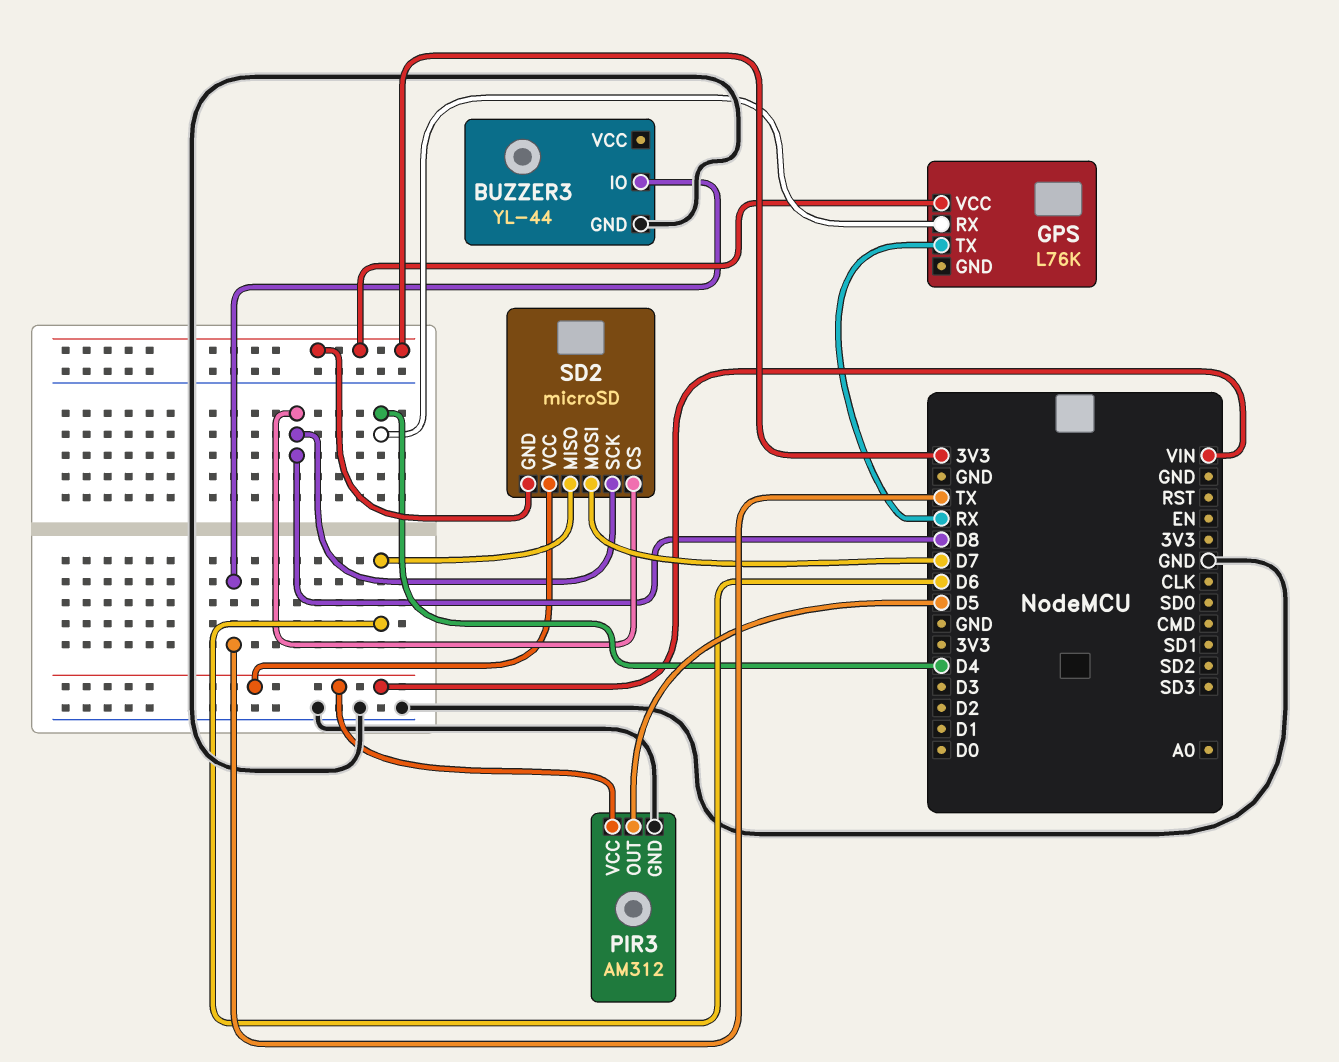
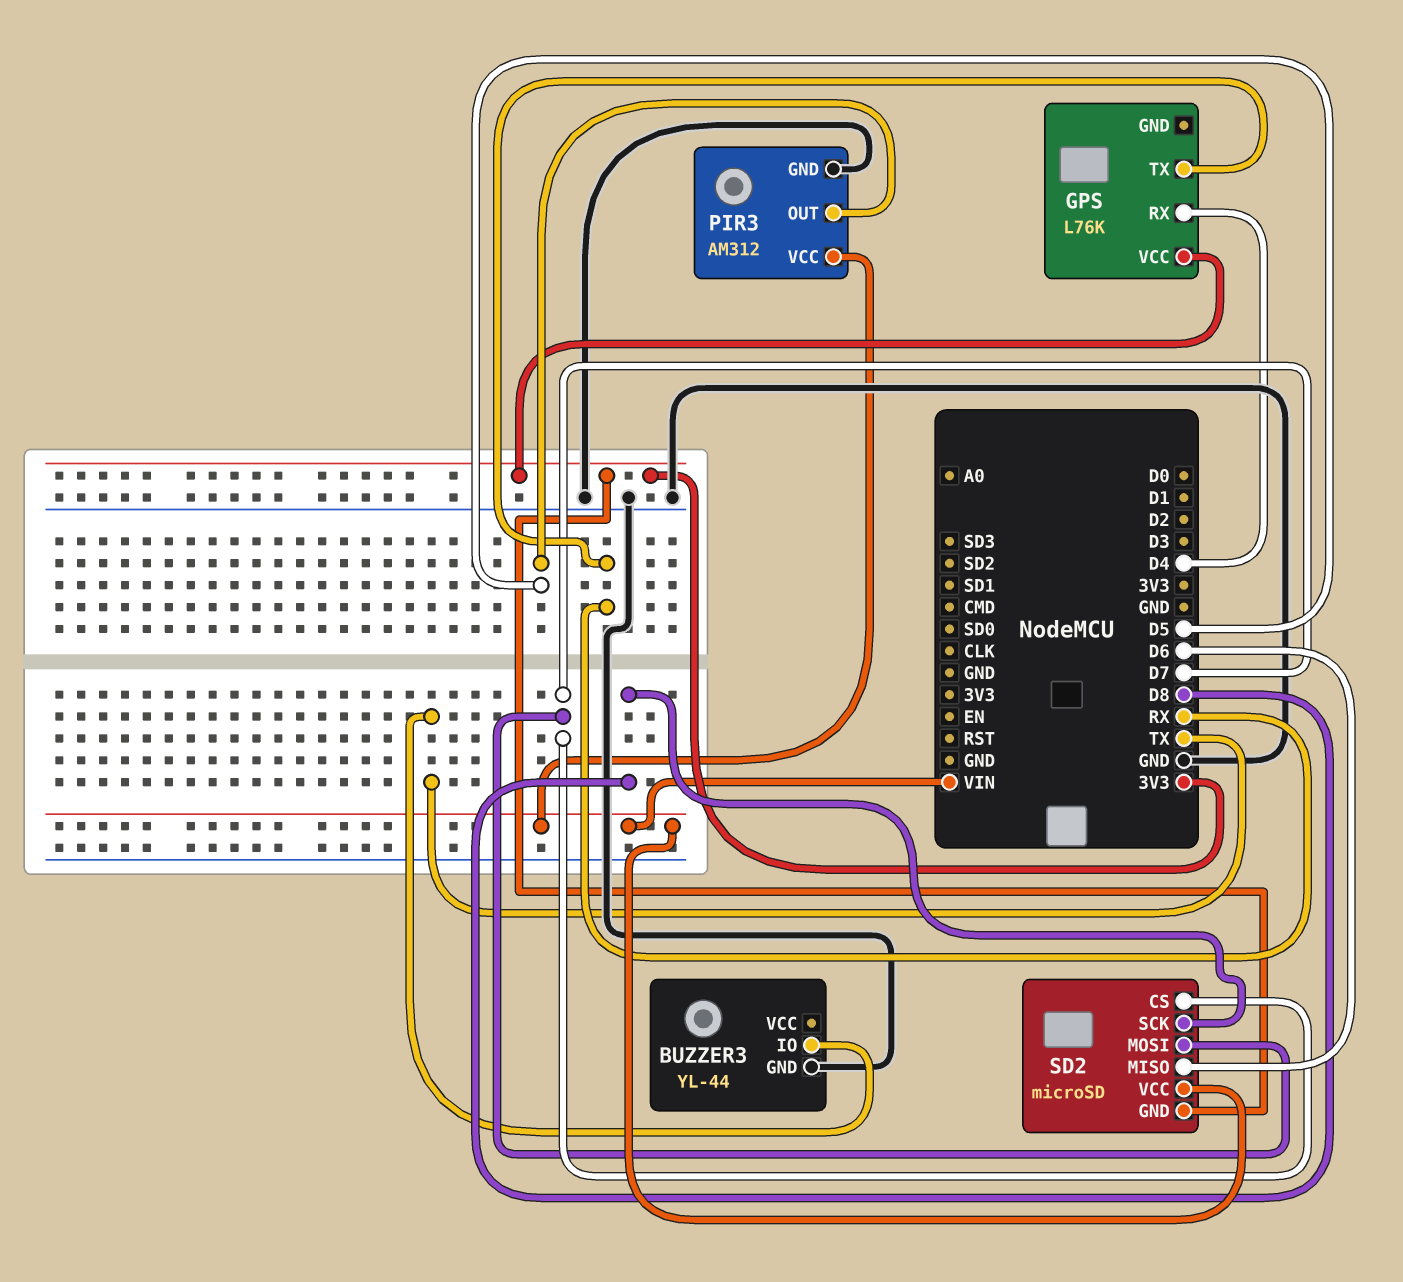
SD2 pin CS: D8 -> D7

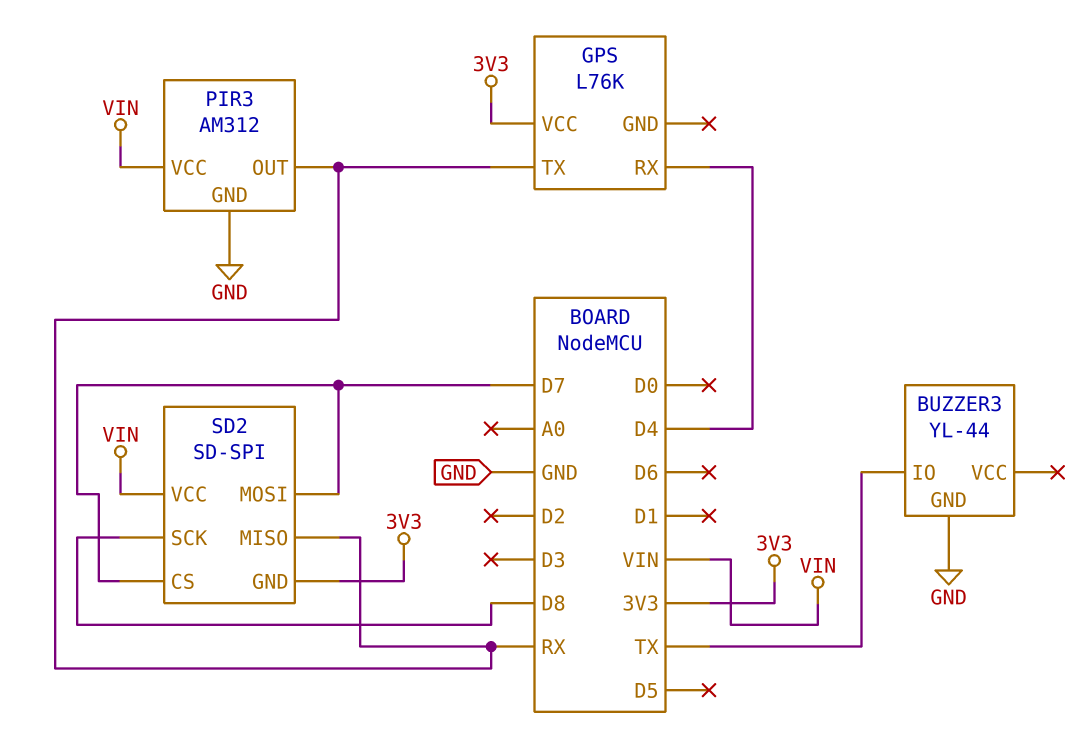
PIR3 pin OUT: D5 -> RX
SD2: microSD -> SD-SPI
SD2 pin MISO: D6 -> RX

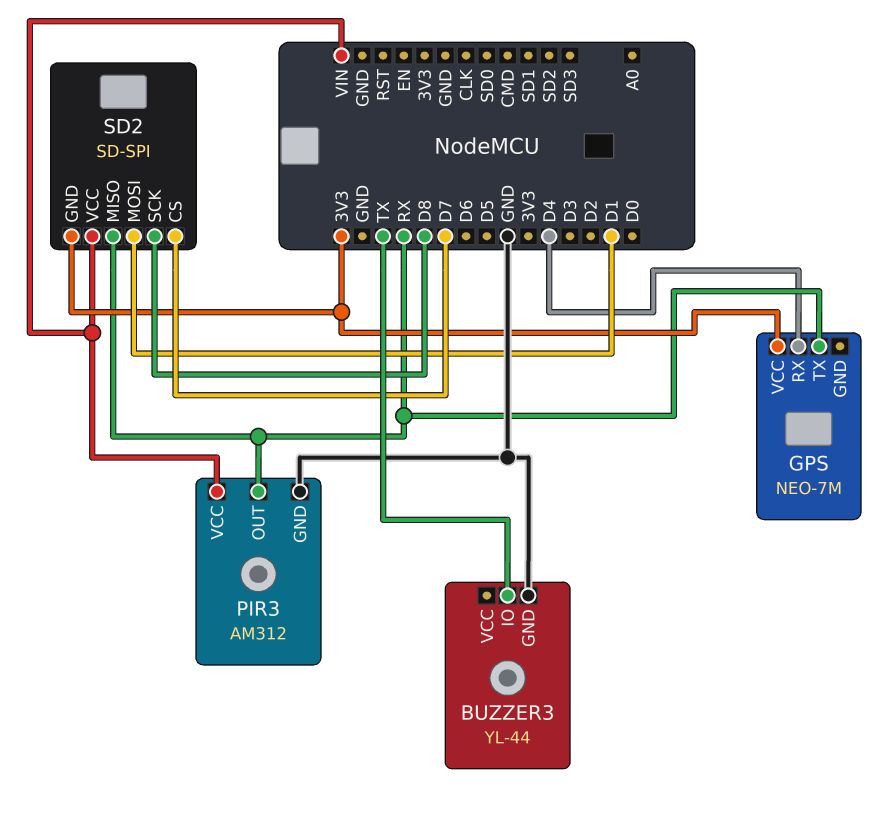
GPS: L76K -> NEO-7M
SD2 pin MOSI: D7 -> D1

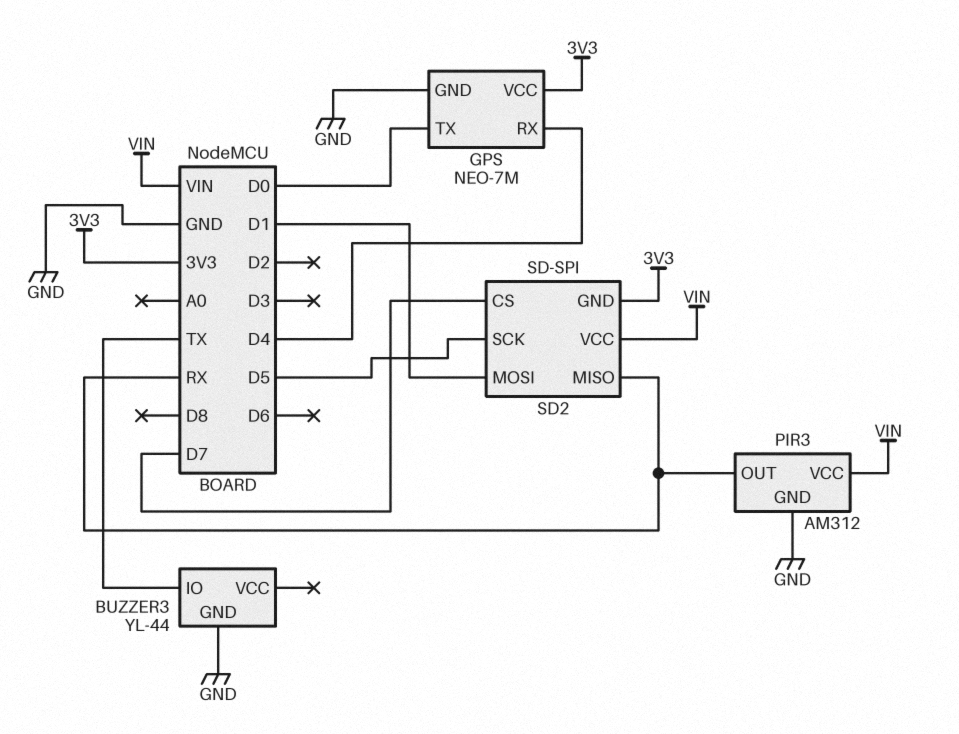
GPS pin GND: none -> GND
GPS pin TX: RX -> D0
SD2 pin SCK: D8 -> D5

